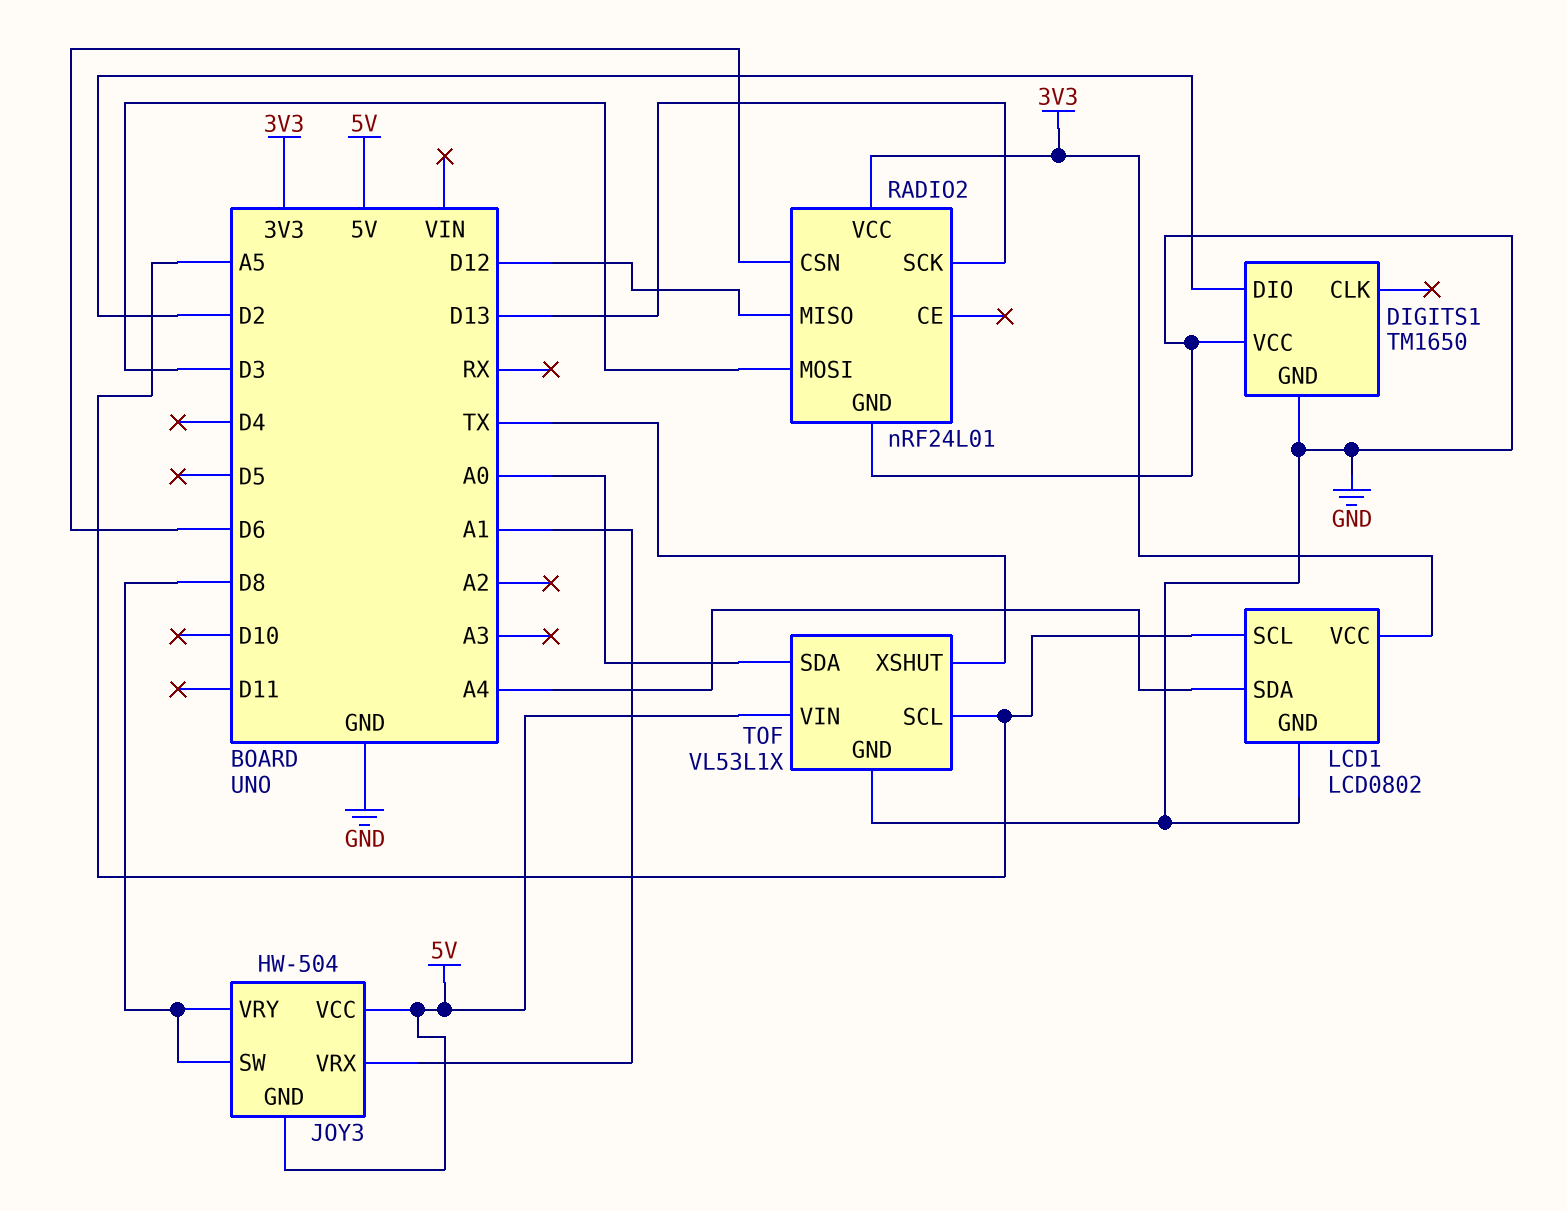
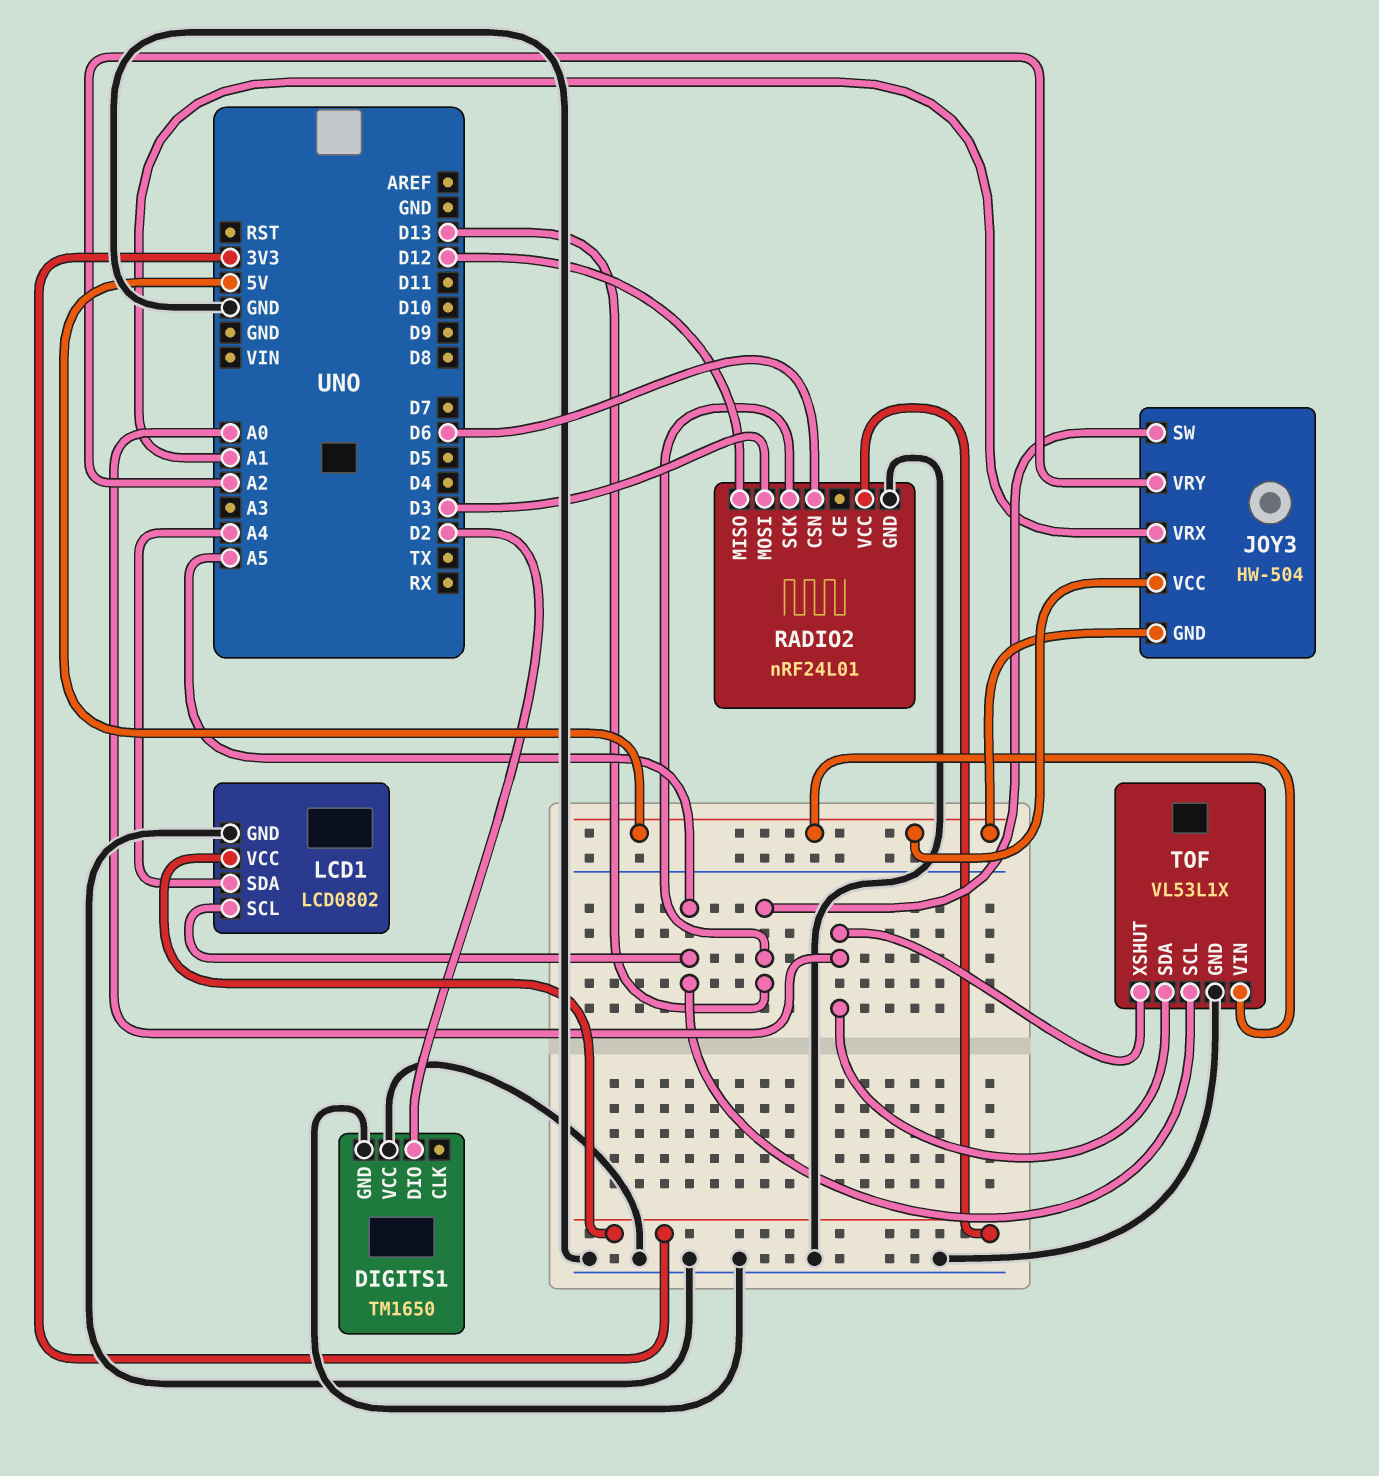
JOY3 pin SW: D8 -> D13
JOY3 pin VRY: D8 -> A2
TOF pin XSHUT: TX -> A0

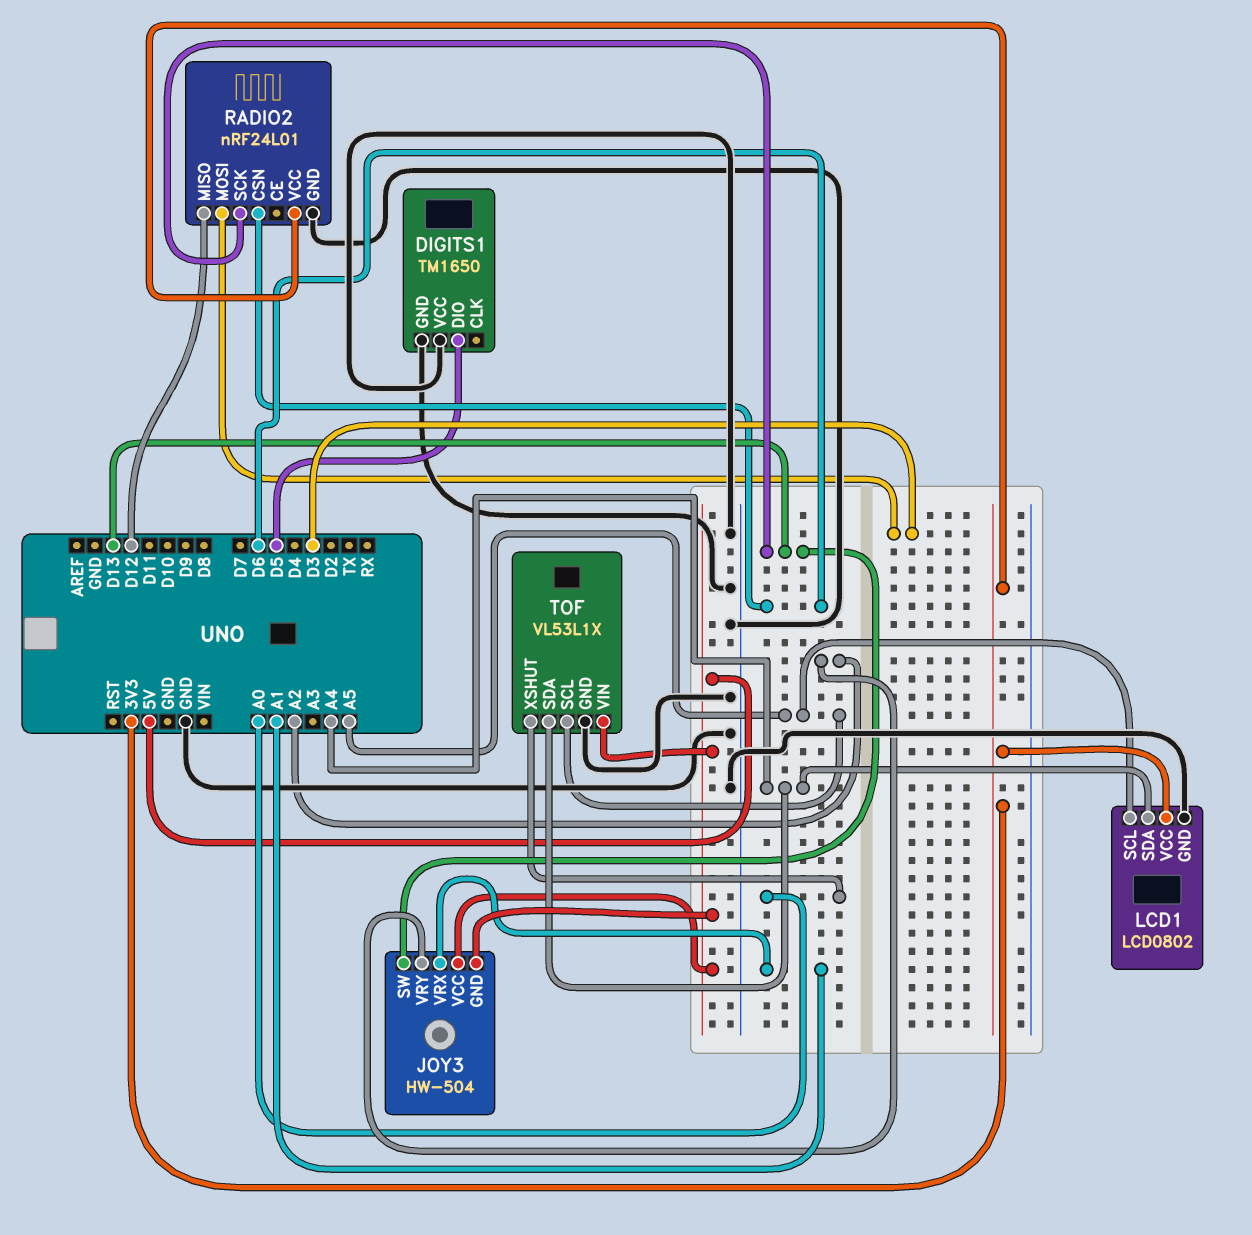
DIGITS1 pin DIO: D2 -> D5
TOF pin SDA: A0 -> A4

